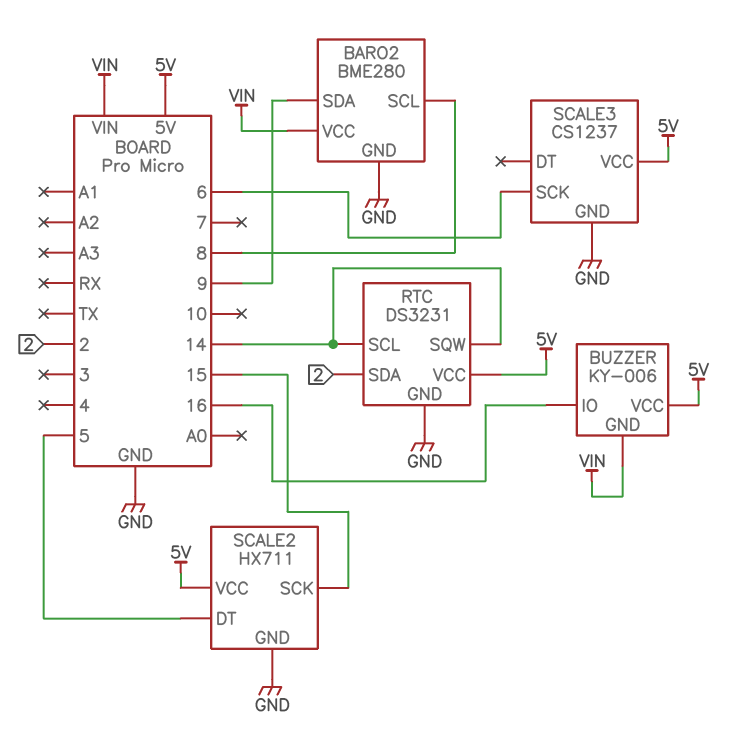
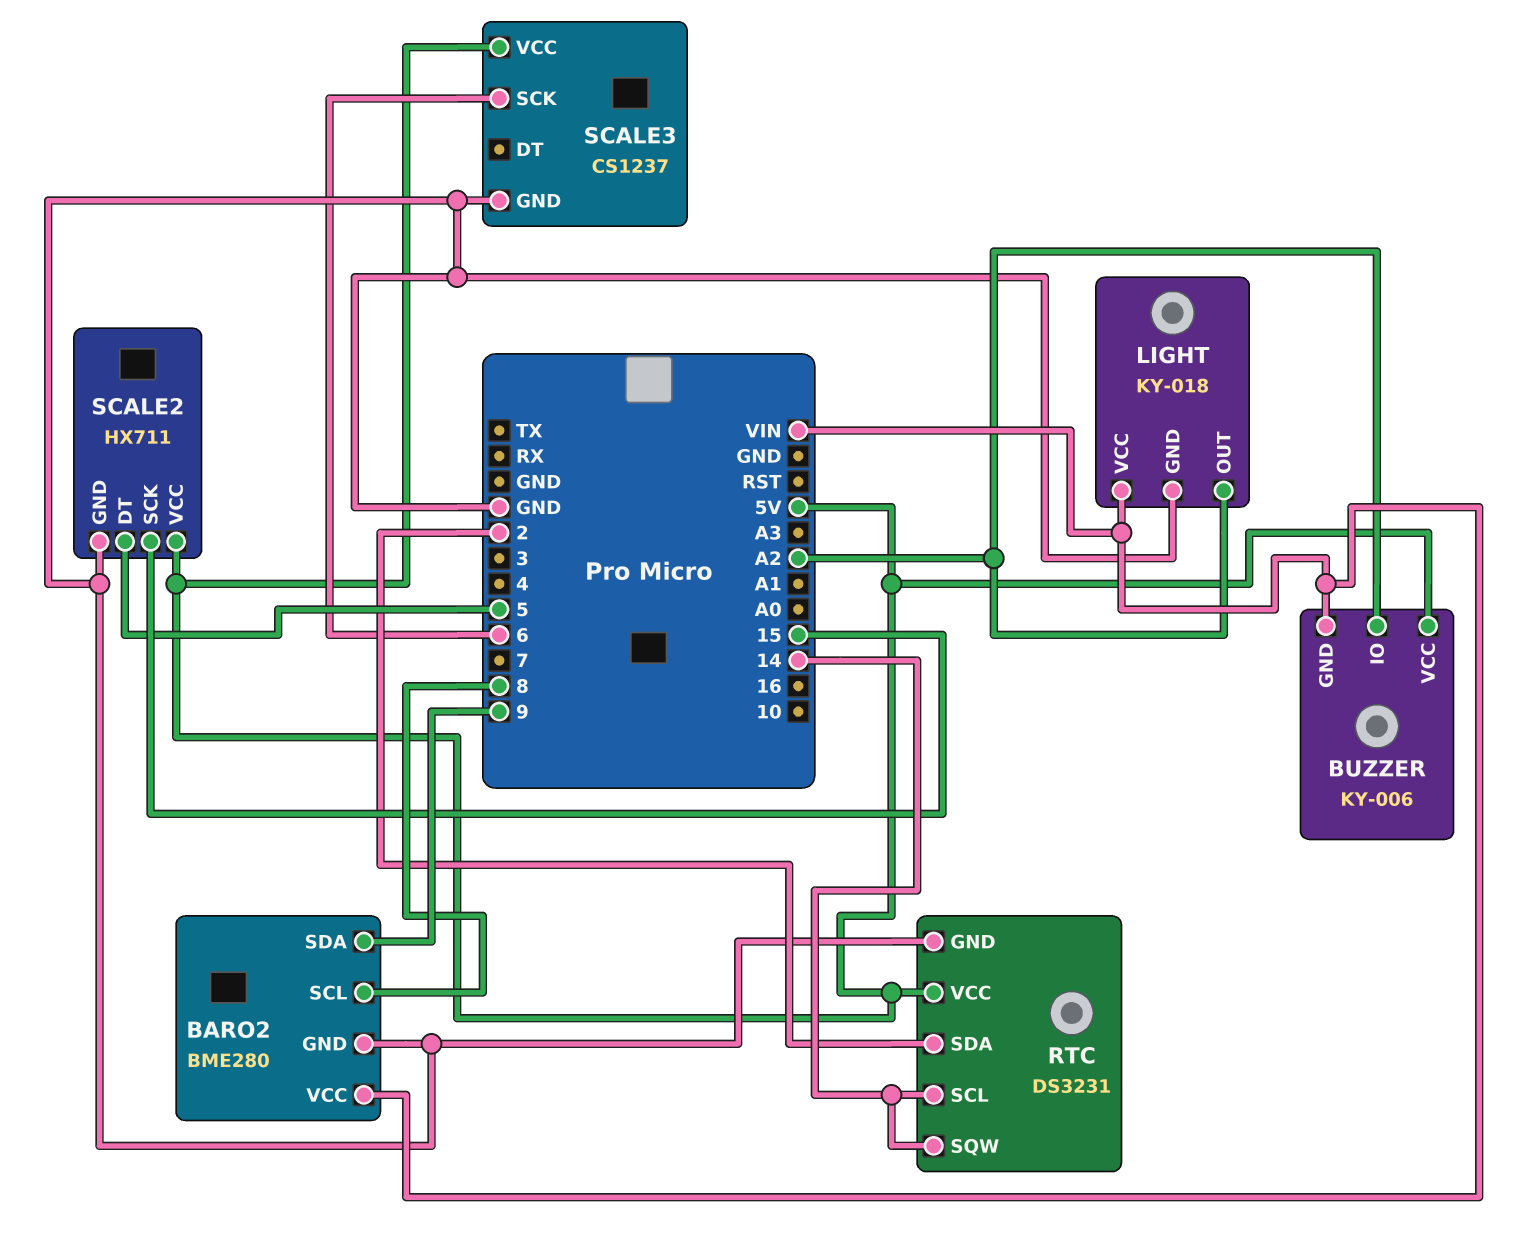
BUZZER pin IO: 16 -> A2
LIGHT: none -> KY-018
LIGHT pin GND: none -> GND
LIGHT pin OUT: none -> A2
LIGHT pin VCC: none -> VIN

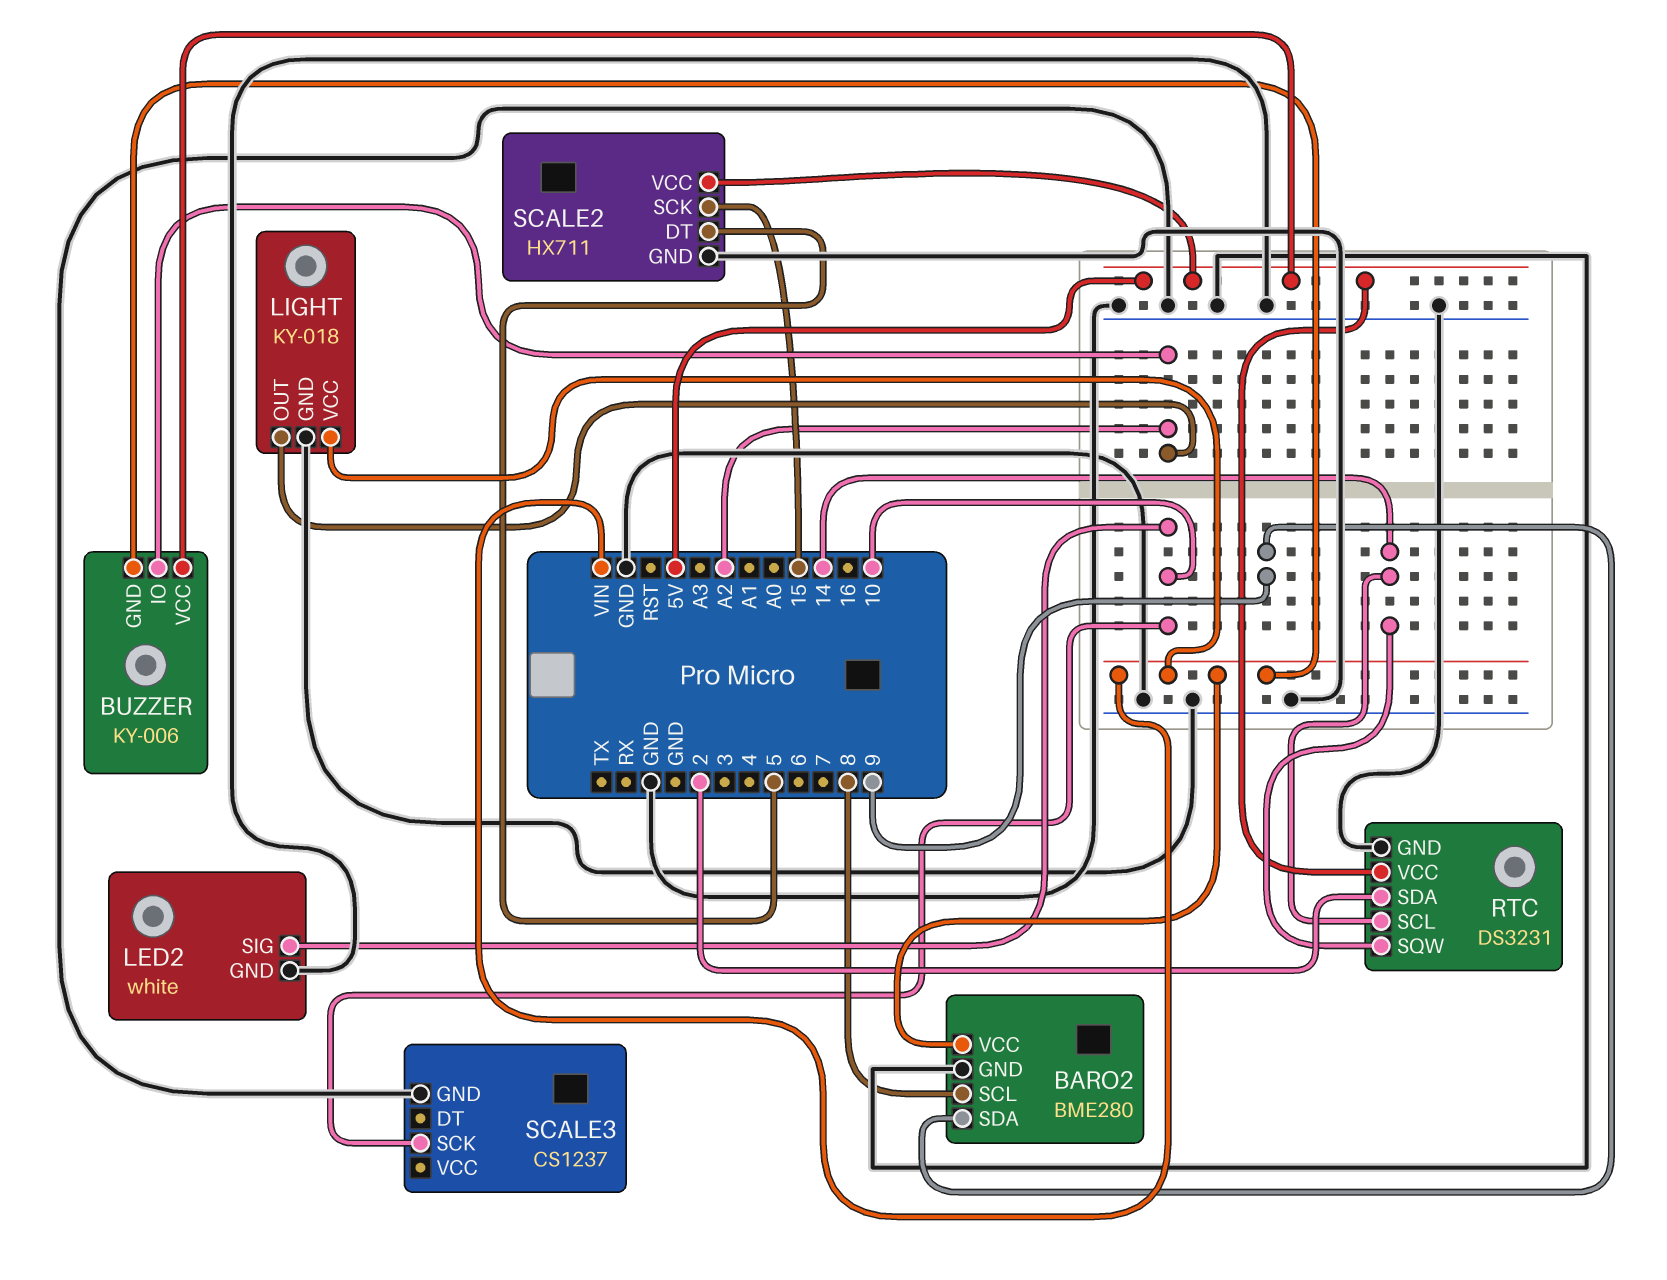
LED2: none -> white
LED2 pin GND: none -> GND
LED2 pin SIG: none -> 10
SCALE3 pin SCK: 6 -> 10
SCALE3 pin VCC: 5V -> none

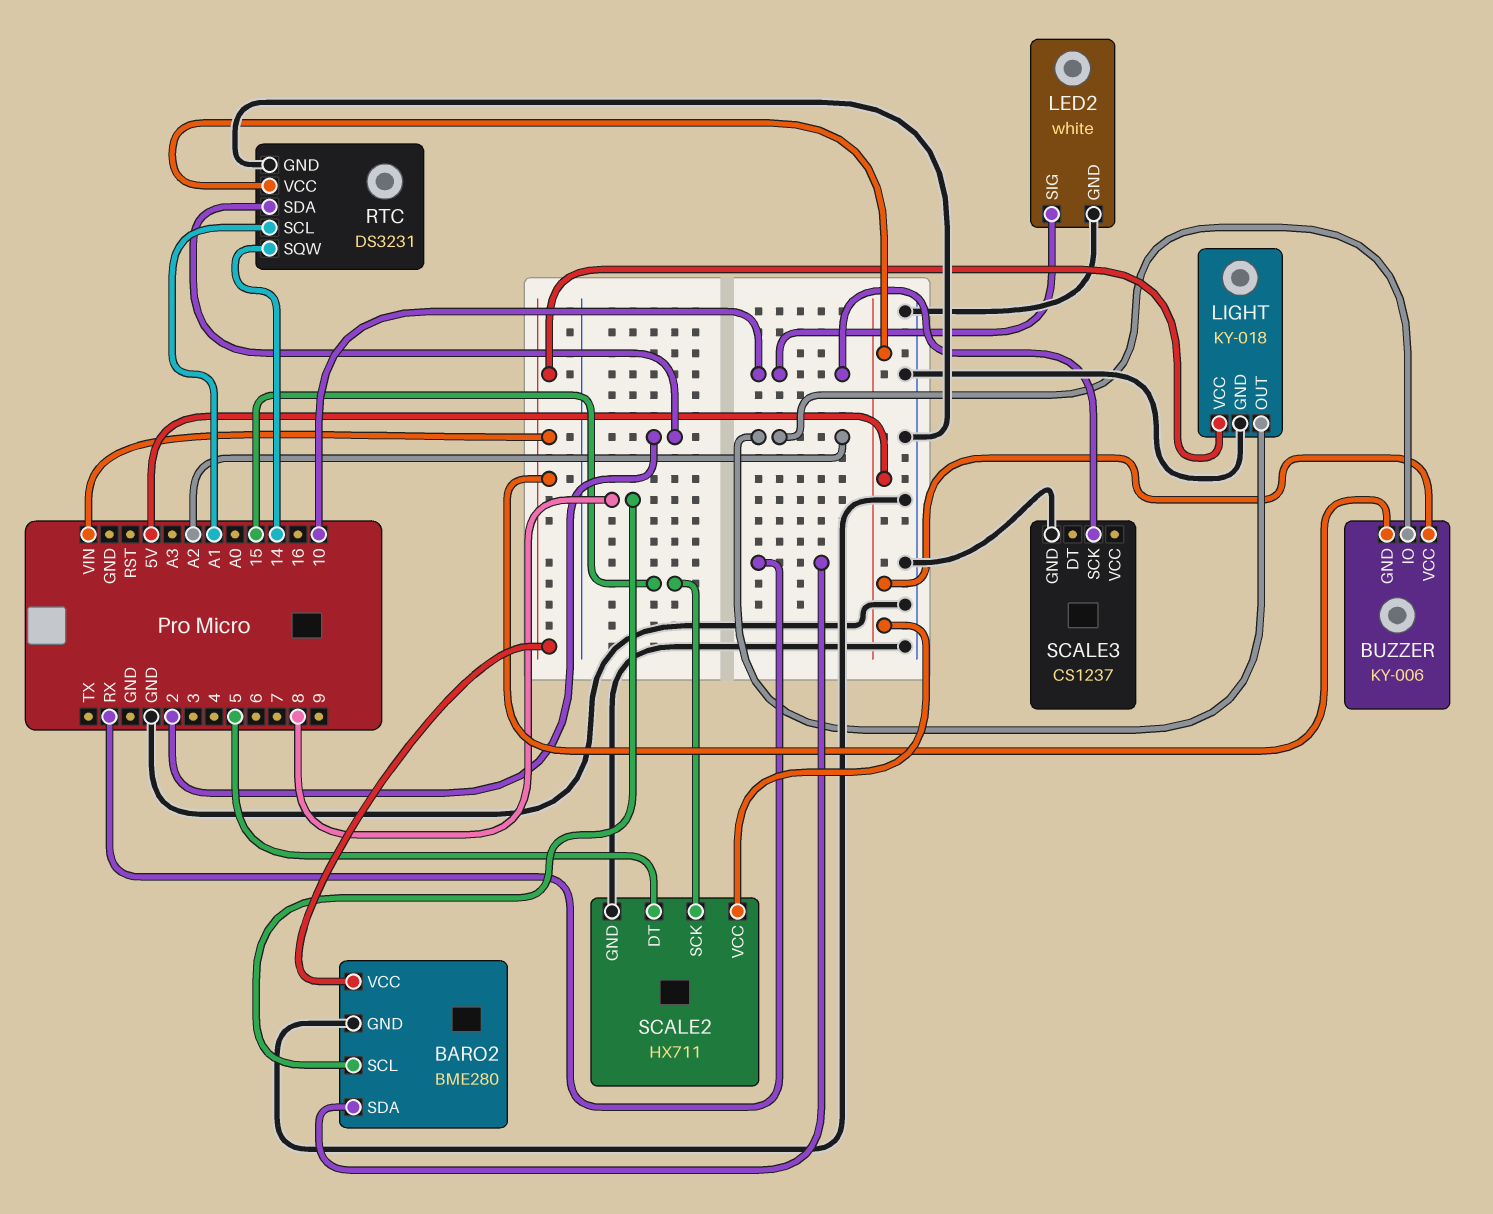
BARO2 pin SDA: 9 -> RX
RTC pin SCL: 14 -> A1

